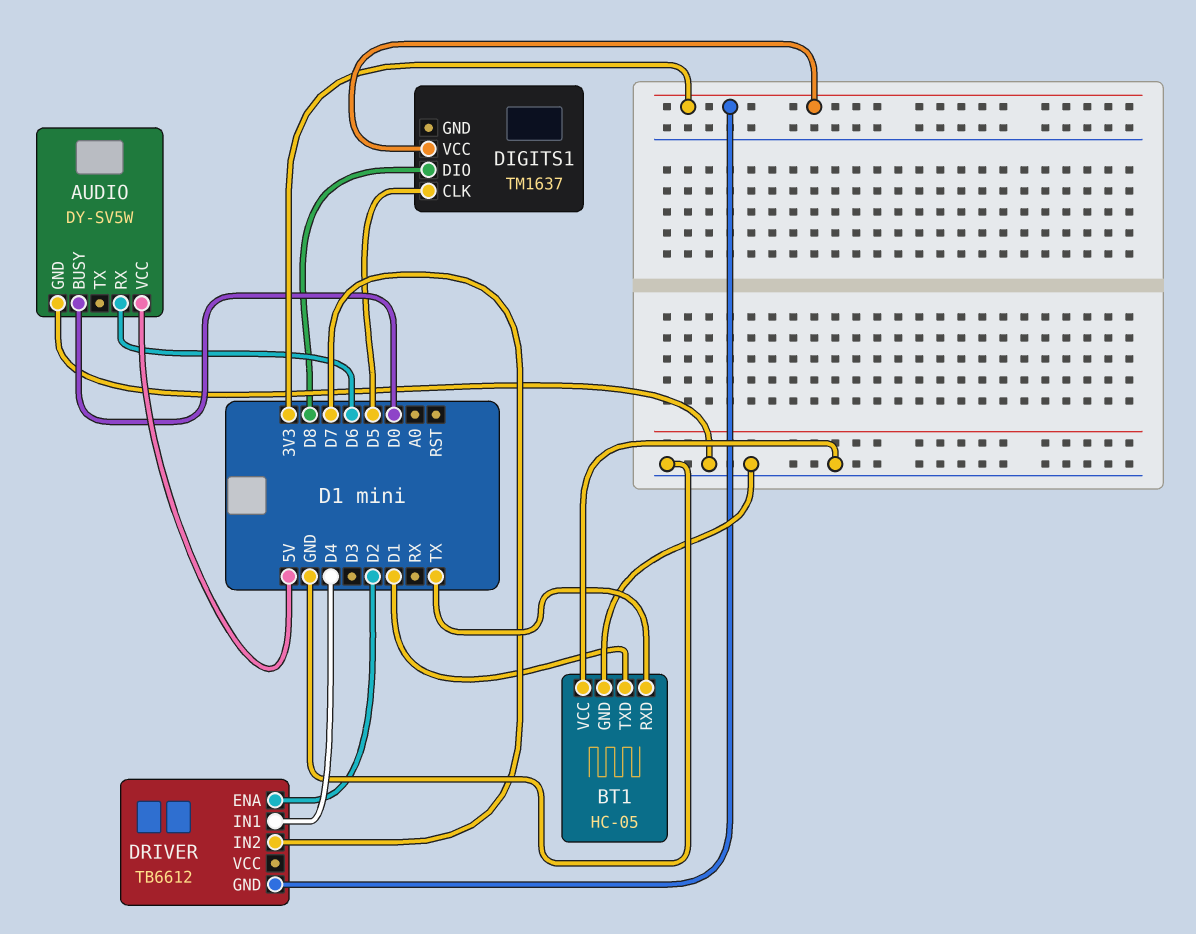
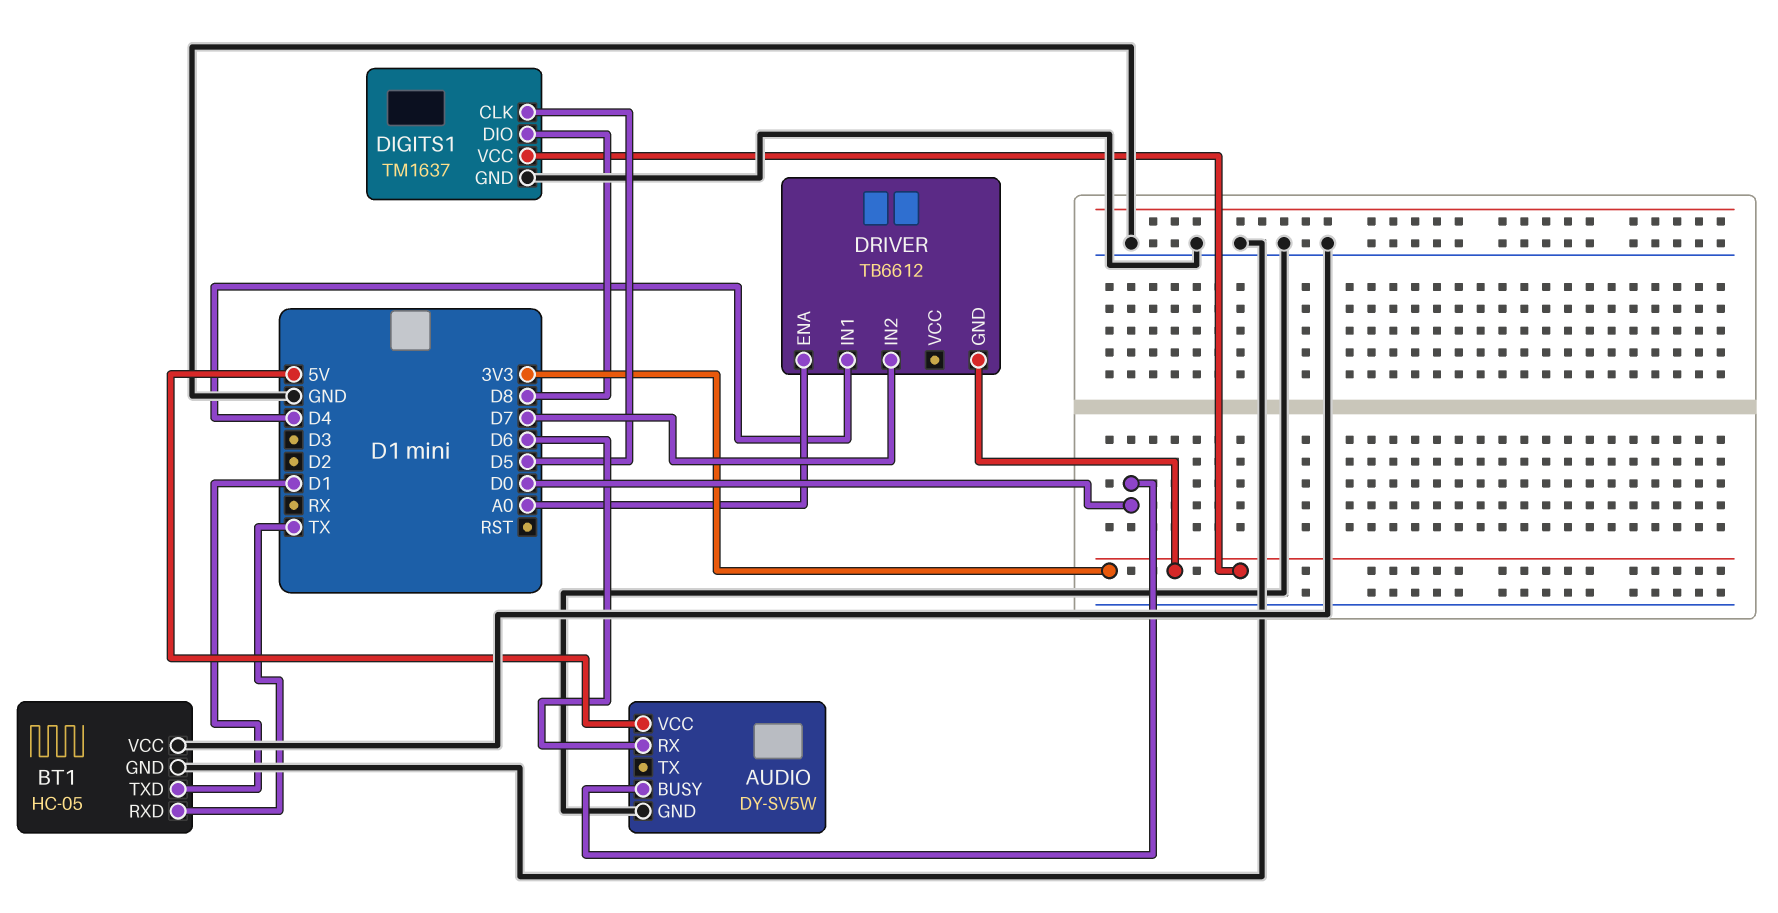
DIGITS1 pin GND: none -> GND
DRIVER pin ENA: D2 -> A0

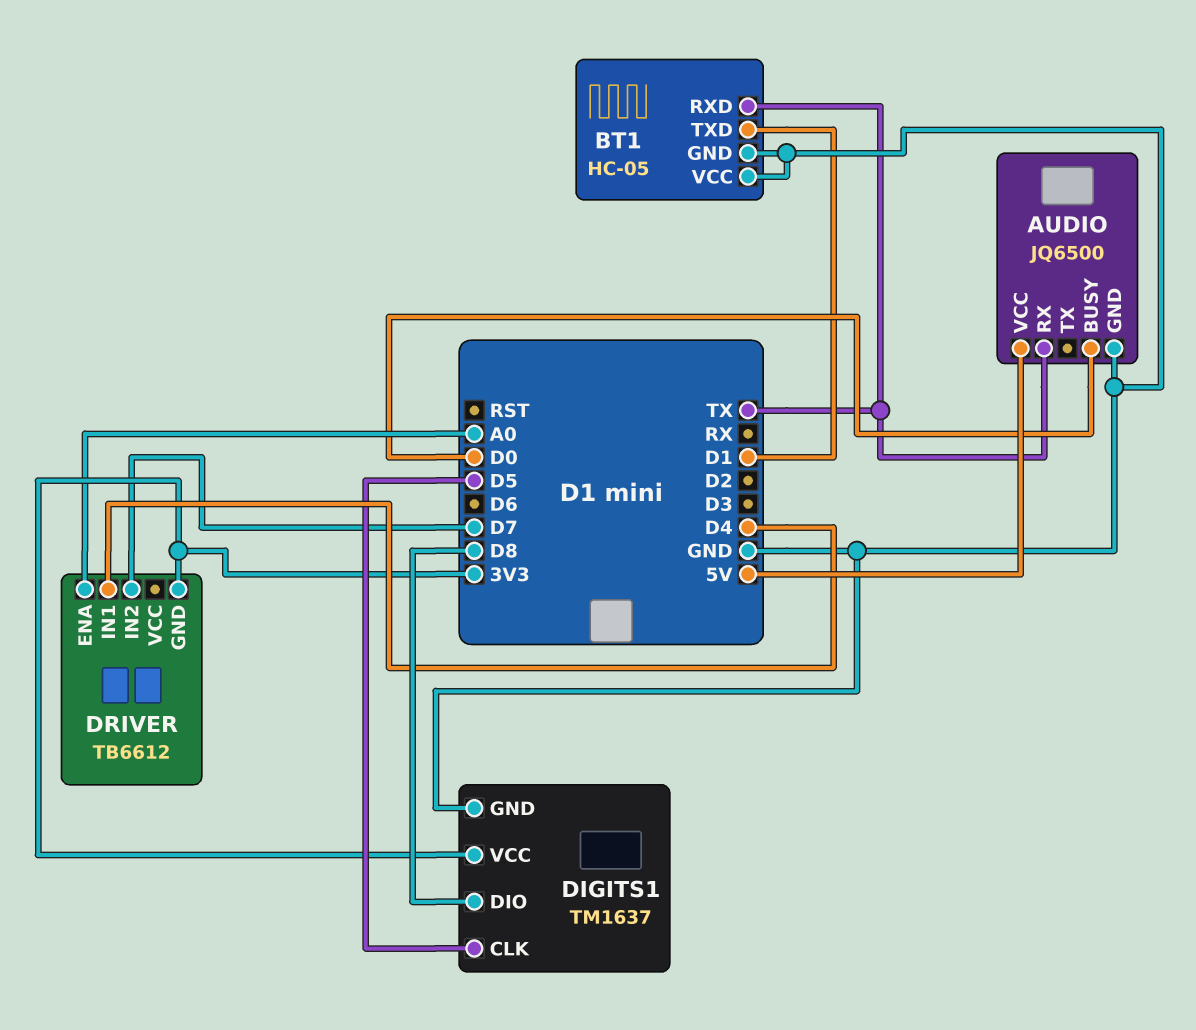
AUDIO: DY-SV5W -> JQ6500
AUDIO pin RX: D6 -> TX

